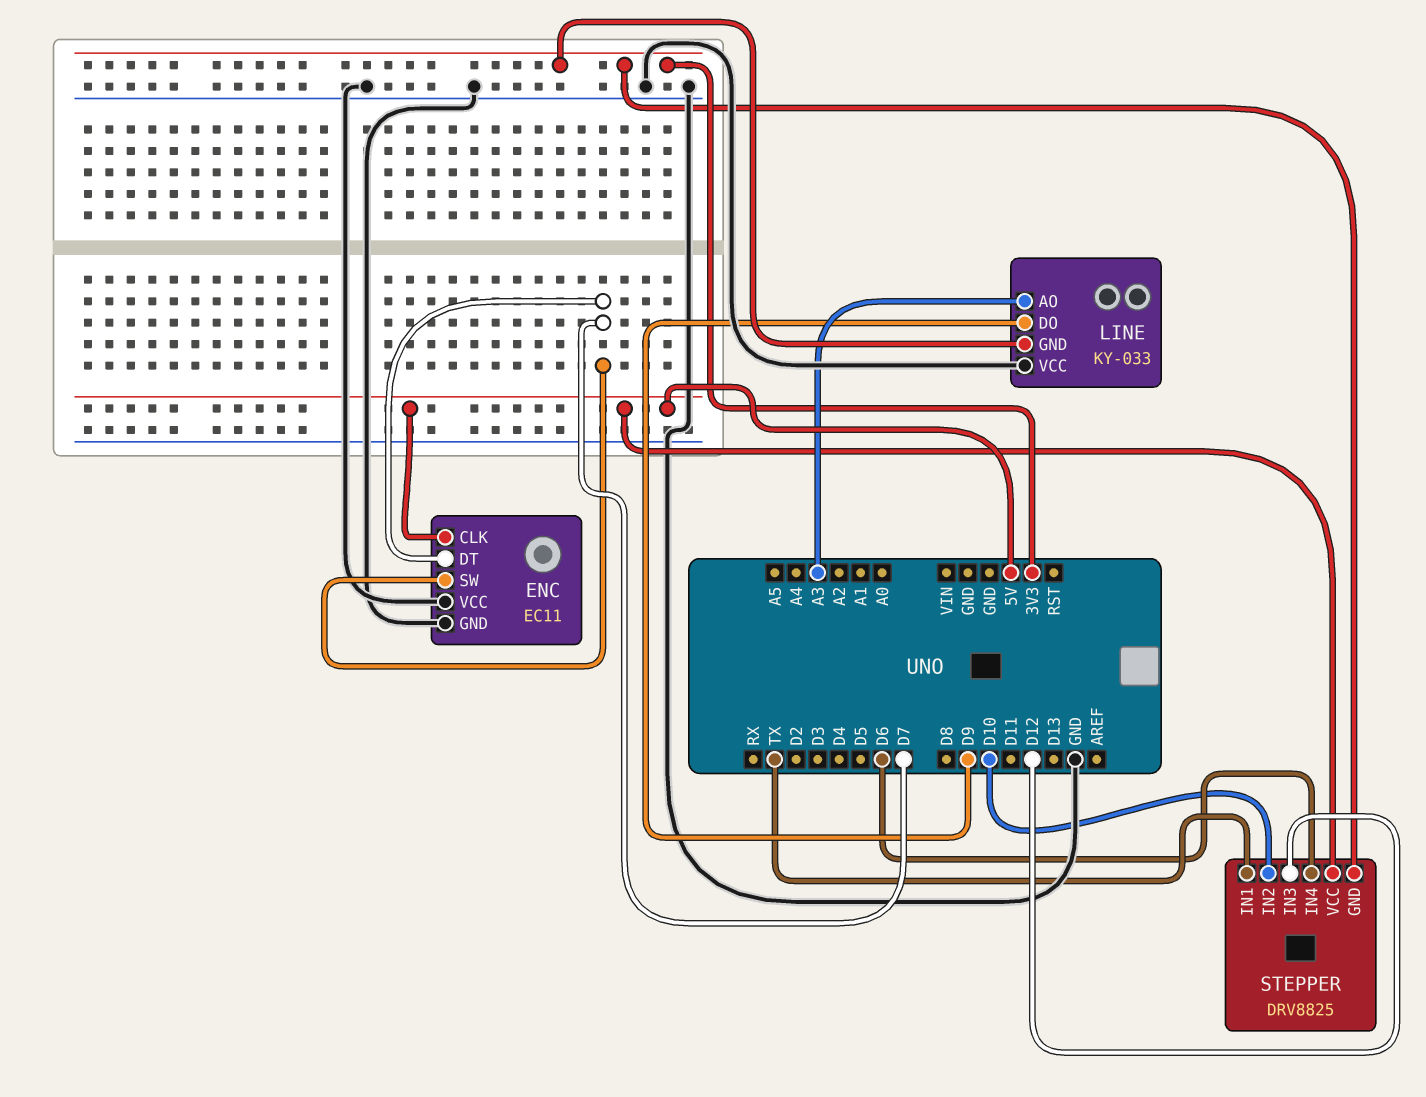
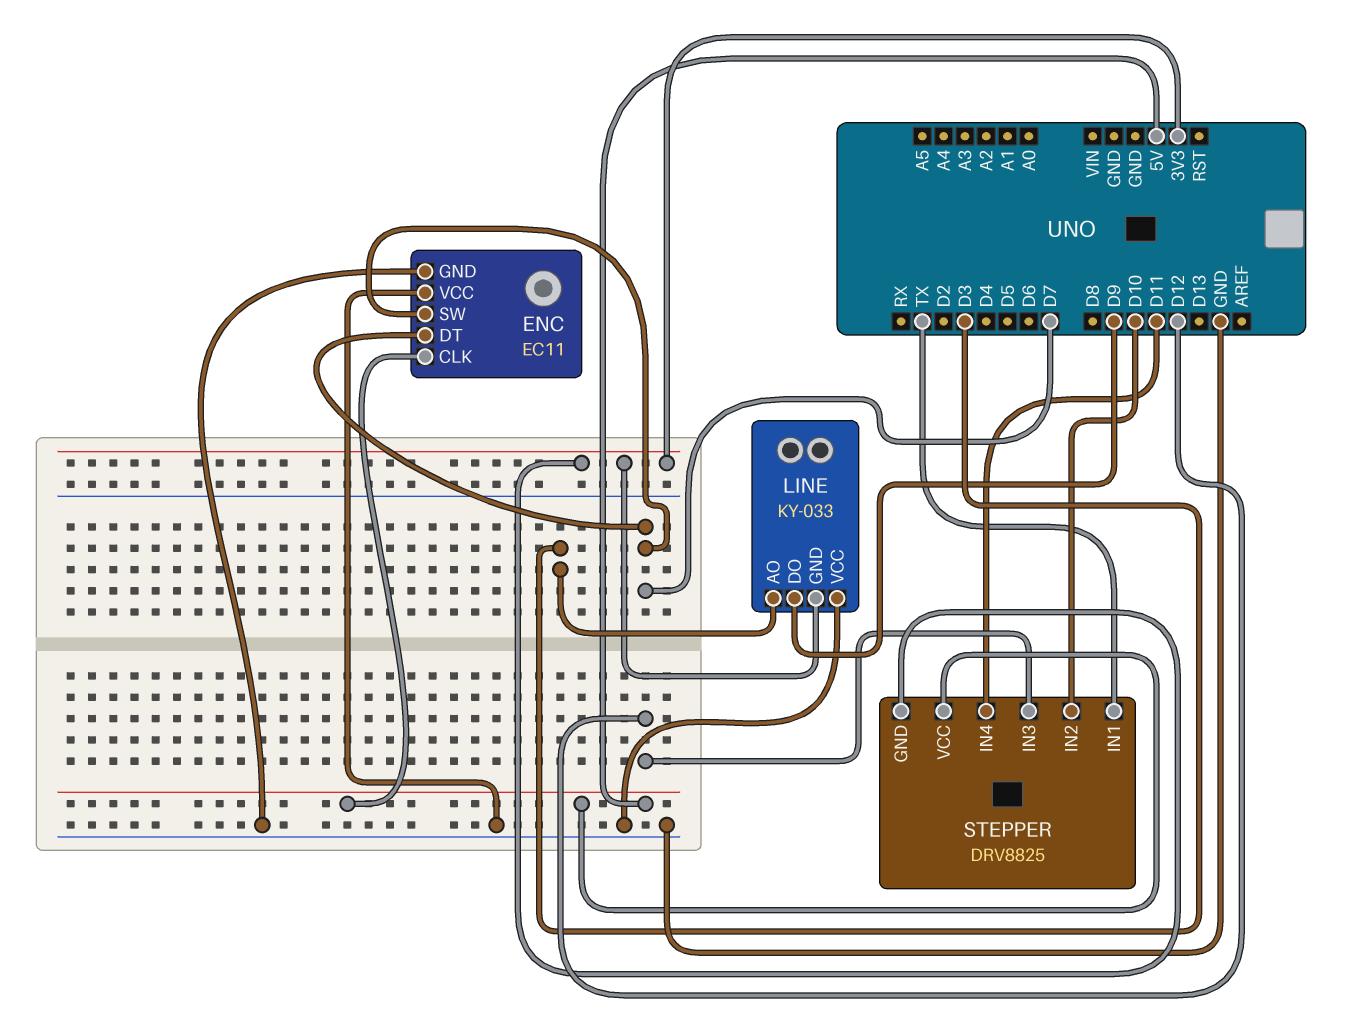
LINE pin AO: A3 -> D3
STEPPER pin IN4: D6 -> D11

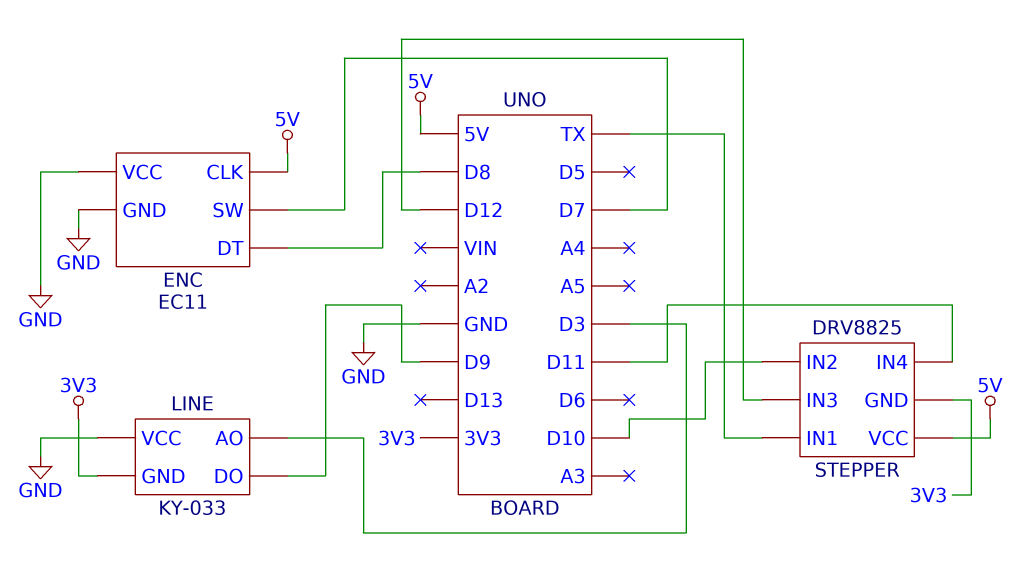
ENC pin DT: D7 -> D8

